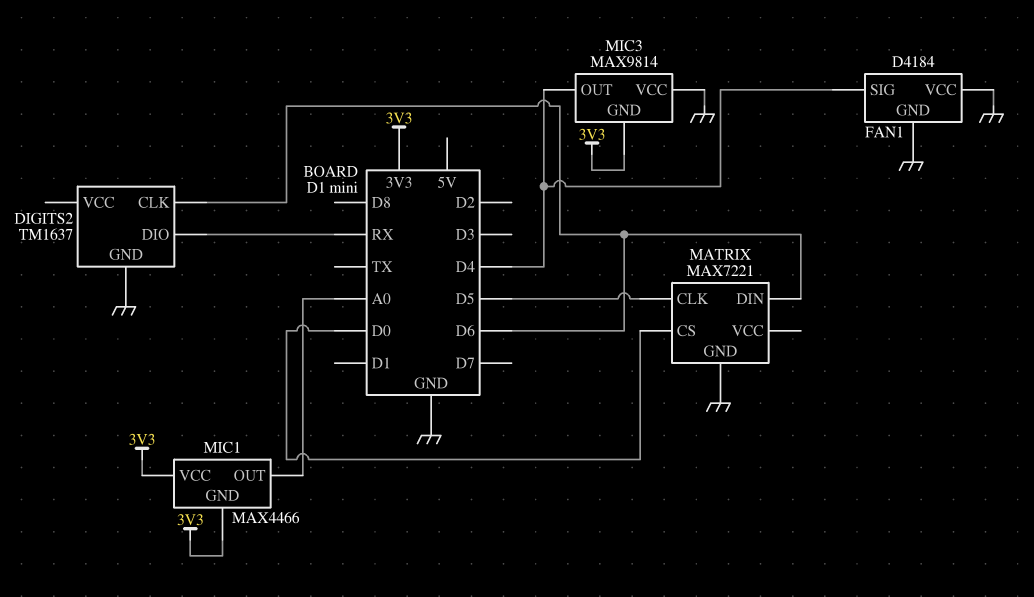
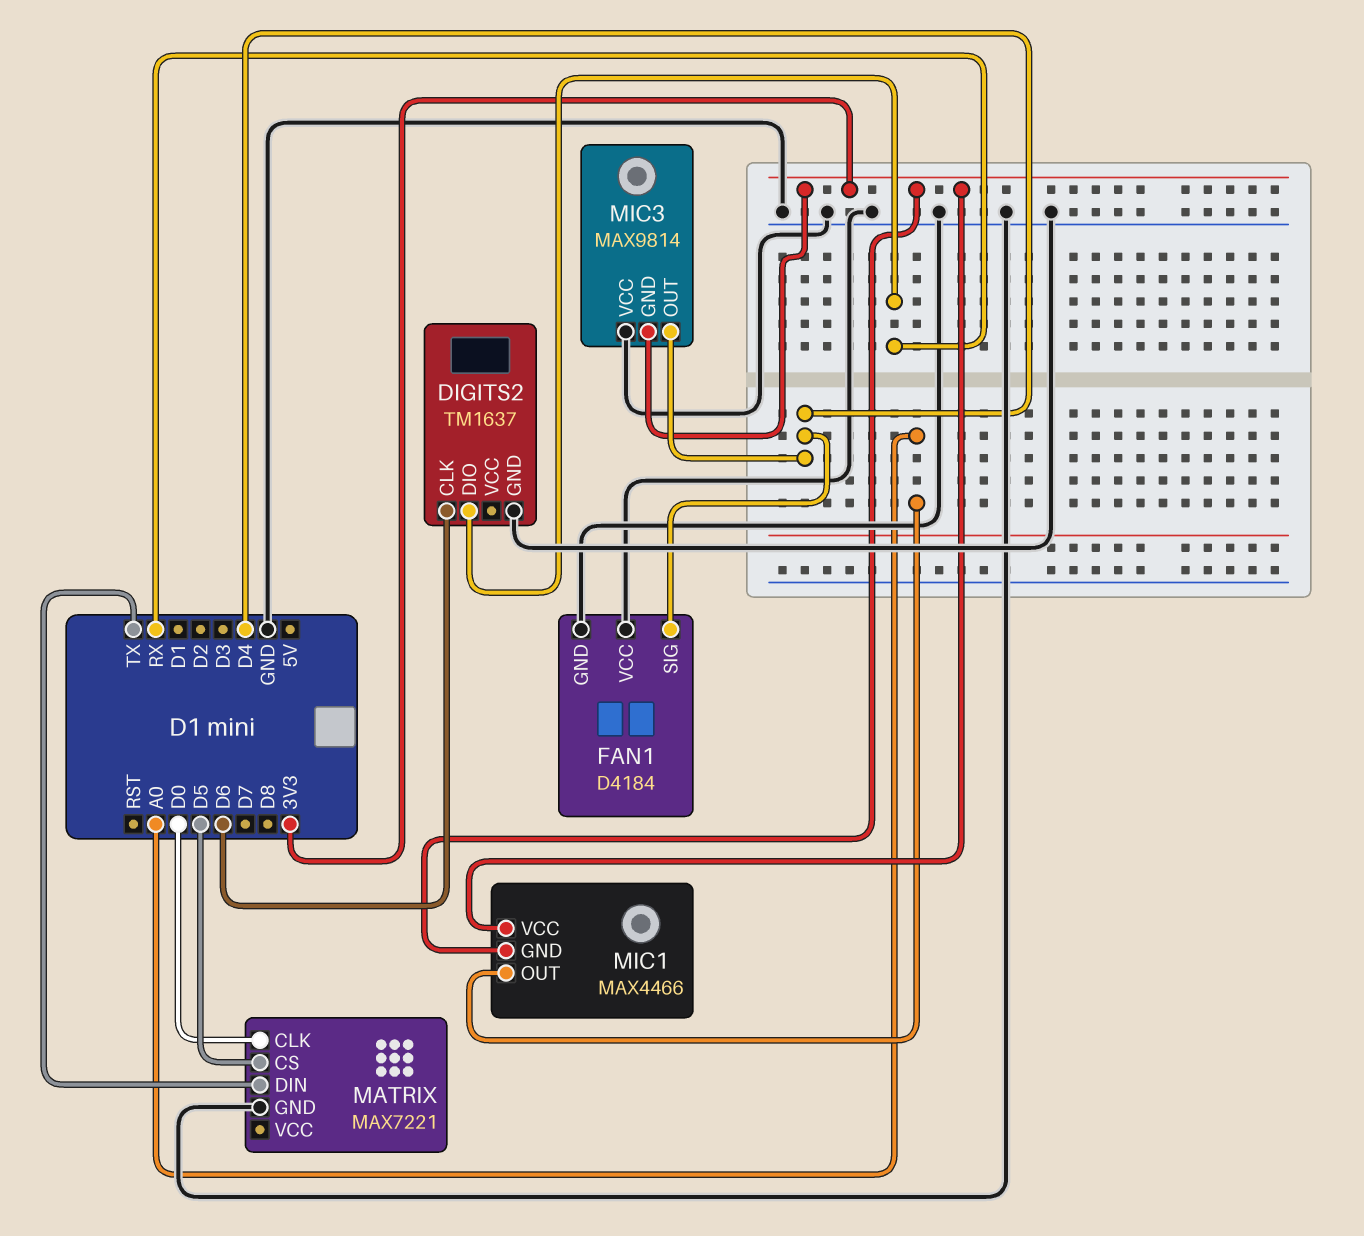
MATRIX pin CLK: D5 -> D0
MATRIX pin CS: D0 -> D5
MATRIX pin DIN: D6 -> TX

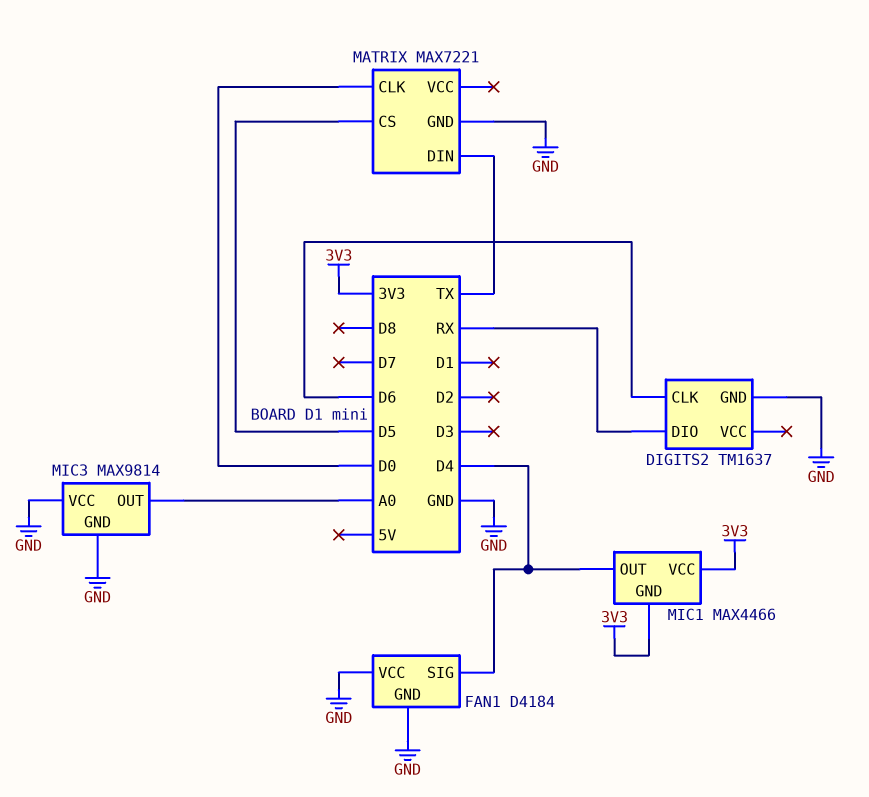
MIC1 pin OUT: A0 -> D4
MIC3 pin GND: 3V3 -> GND
MIC3 pin OUT: D4 -> A0

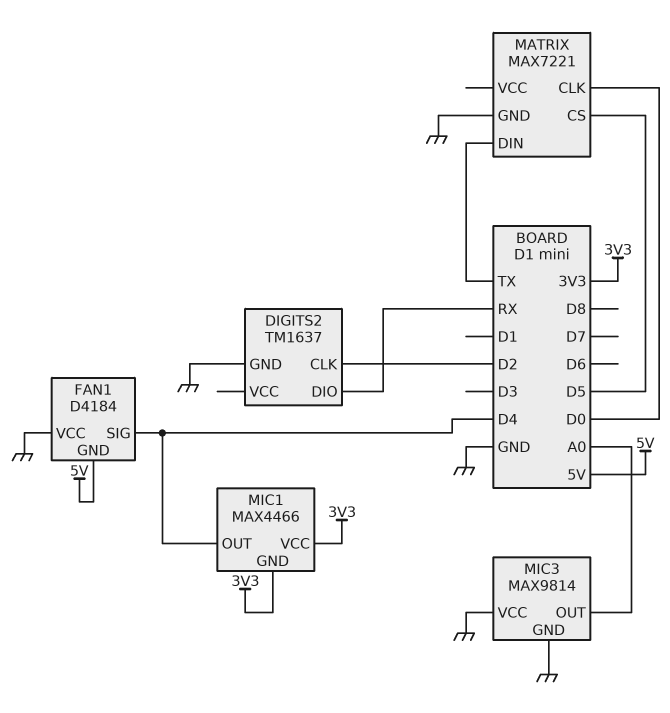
DIGITS2 pin CLK: D6 -> D2
FAN1 pin GND: GND -> 5V

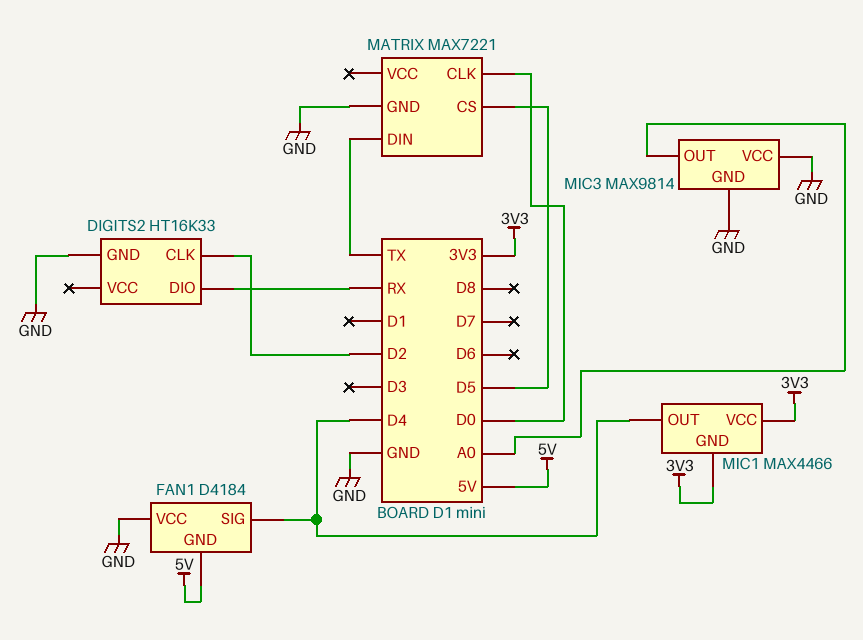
DIGITS2: TM1637 -> HT16K33

